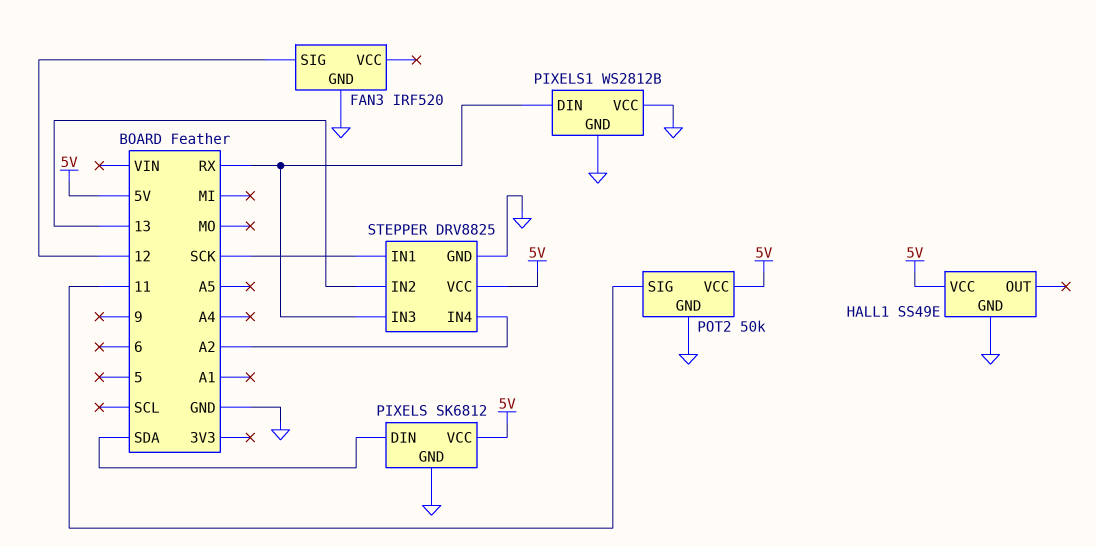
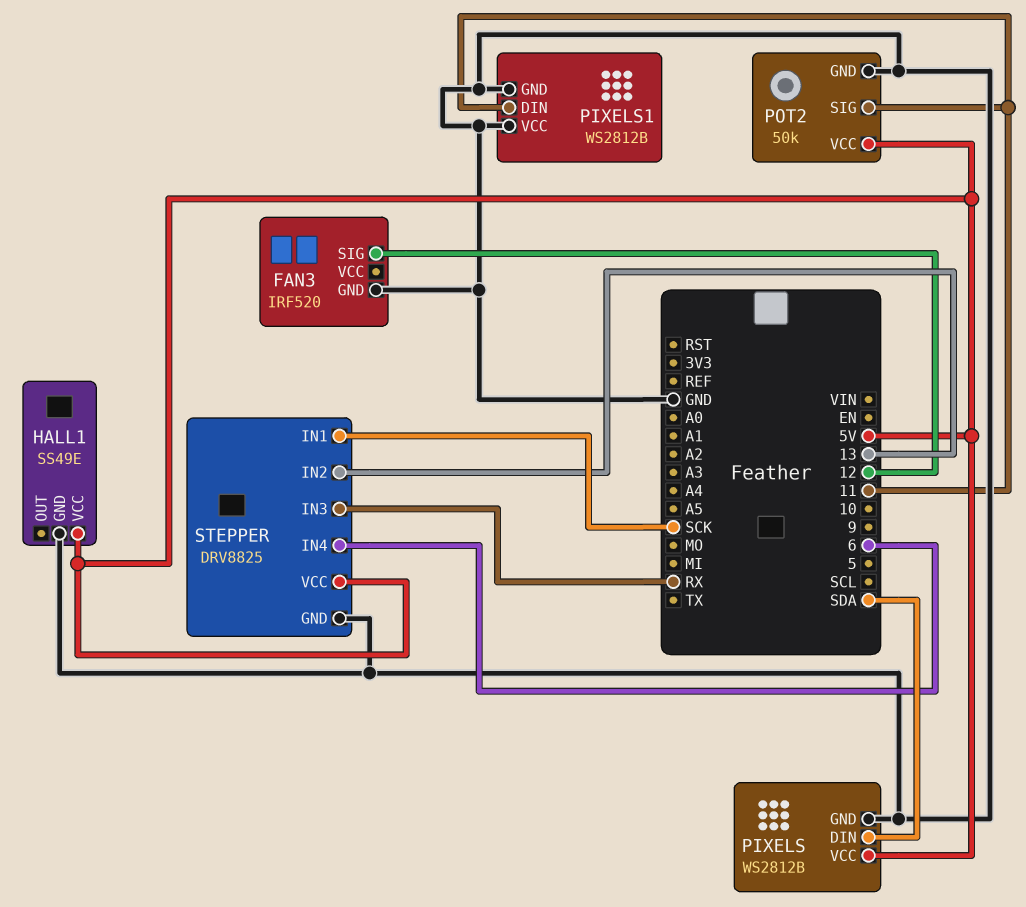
PIXELS: SK6812 -> WS2812B
PIXELS1 pin DIN: RX -> 11
STEPPER pin IN4: A2 -> 6

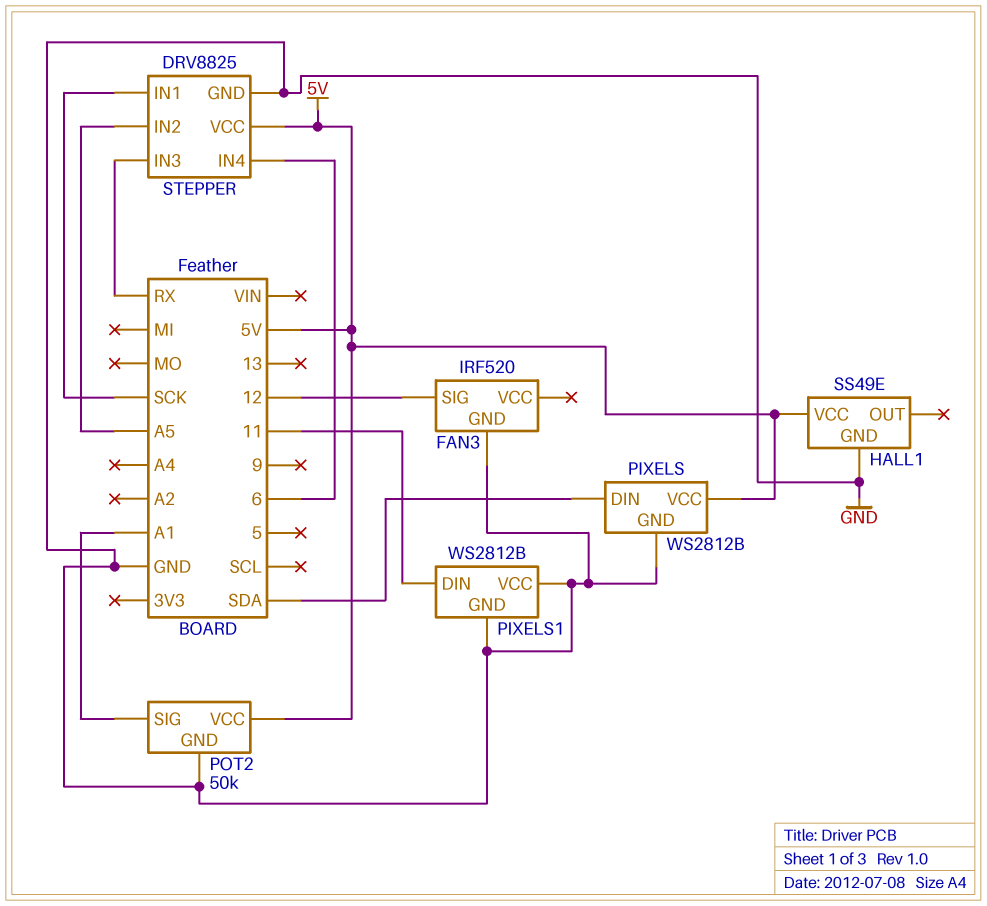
POT2 pin SIG: 11 -> A1
STEPPER pin IN2: 13 -> A5

